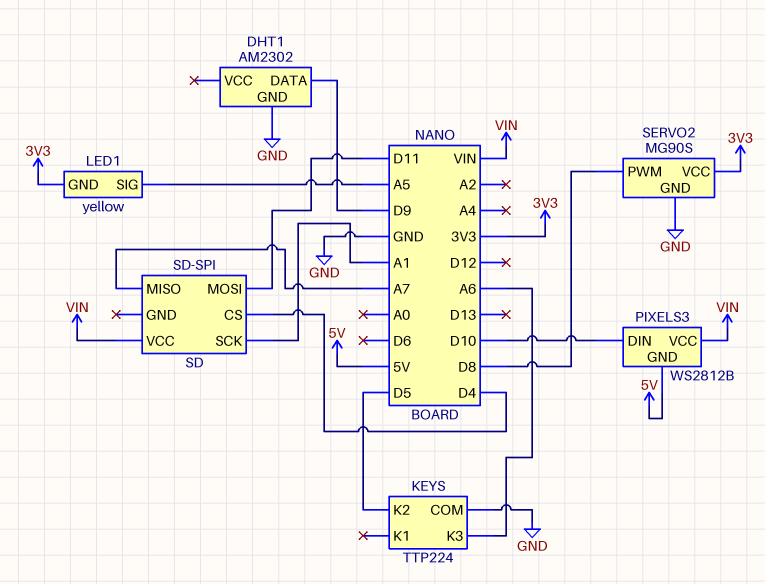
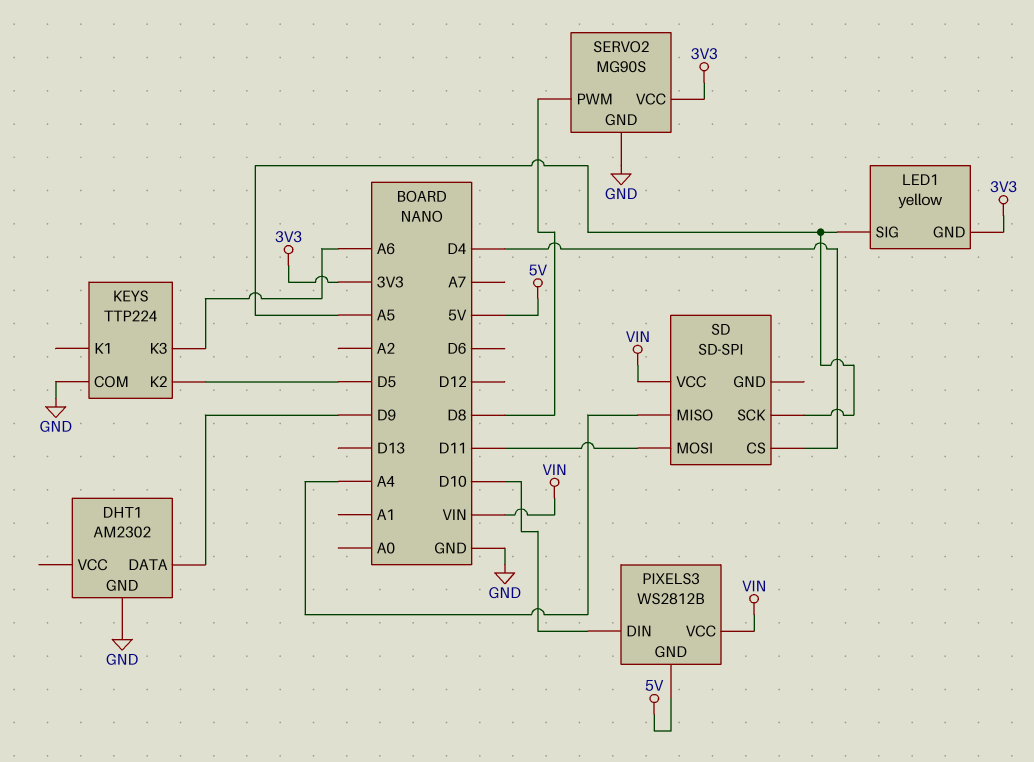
SD pin MISO: A7 -> A4
SD pin SCK: A1 -> A5

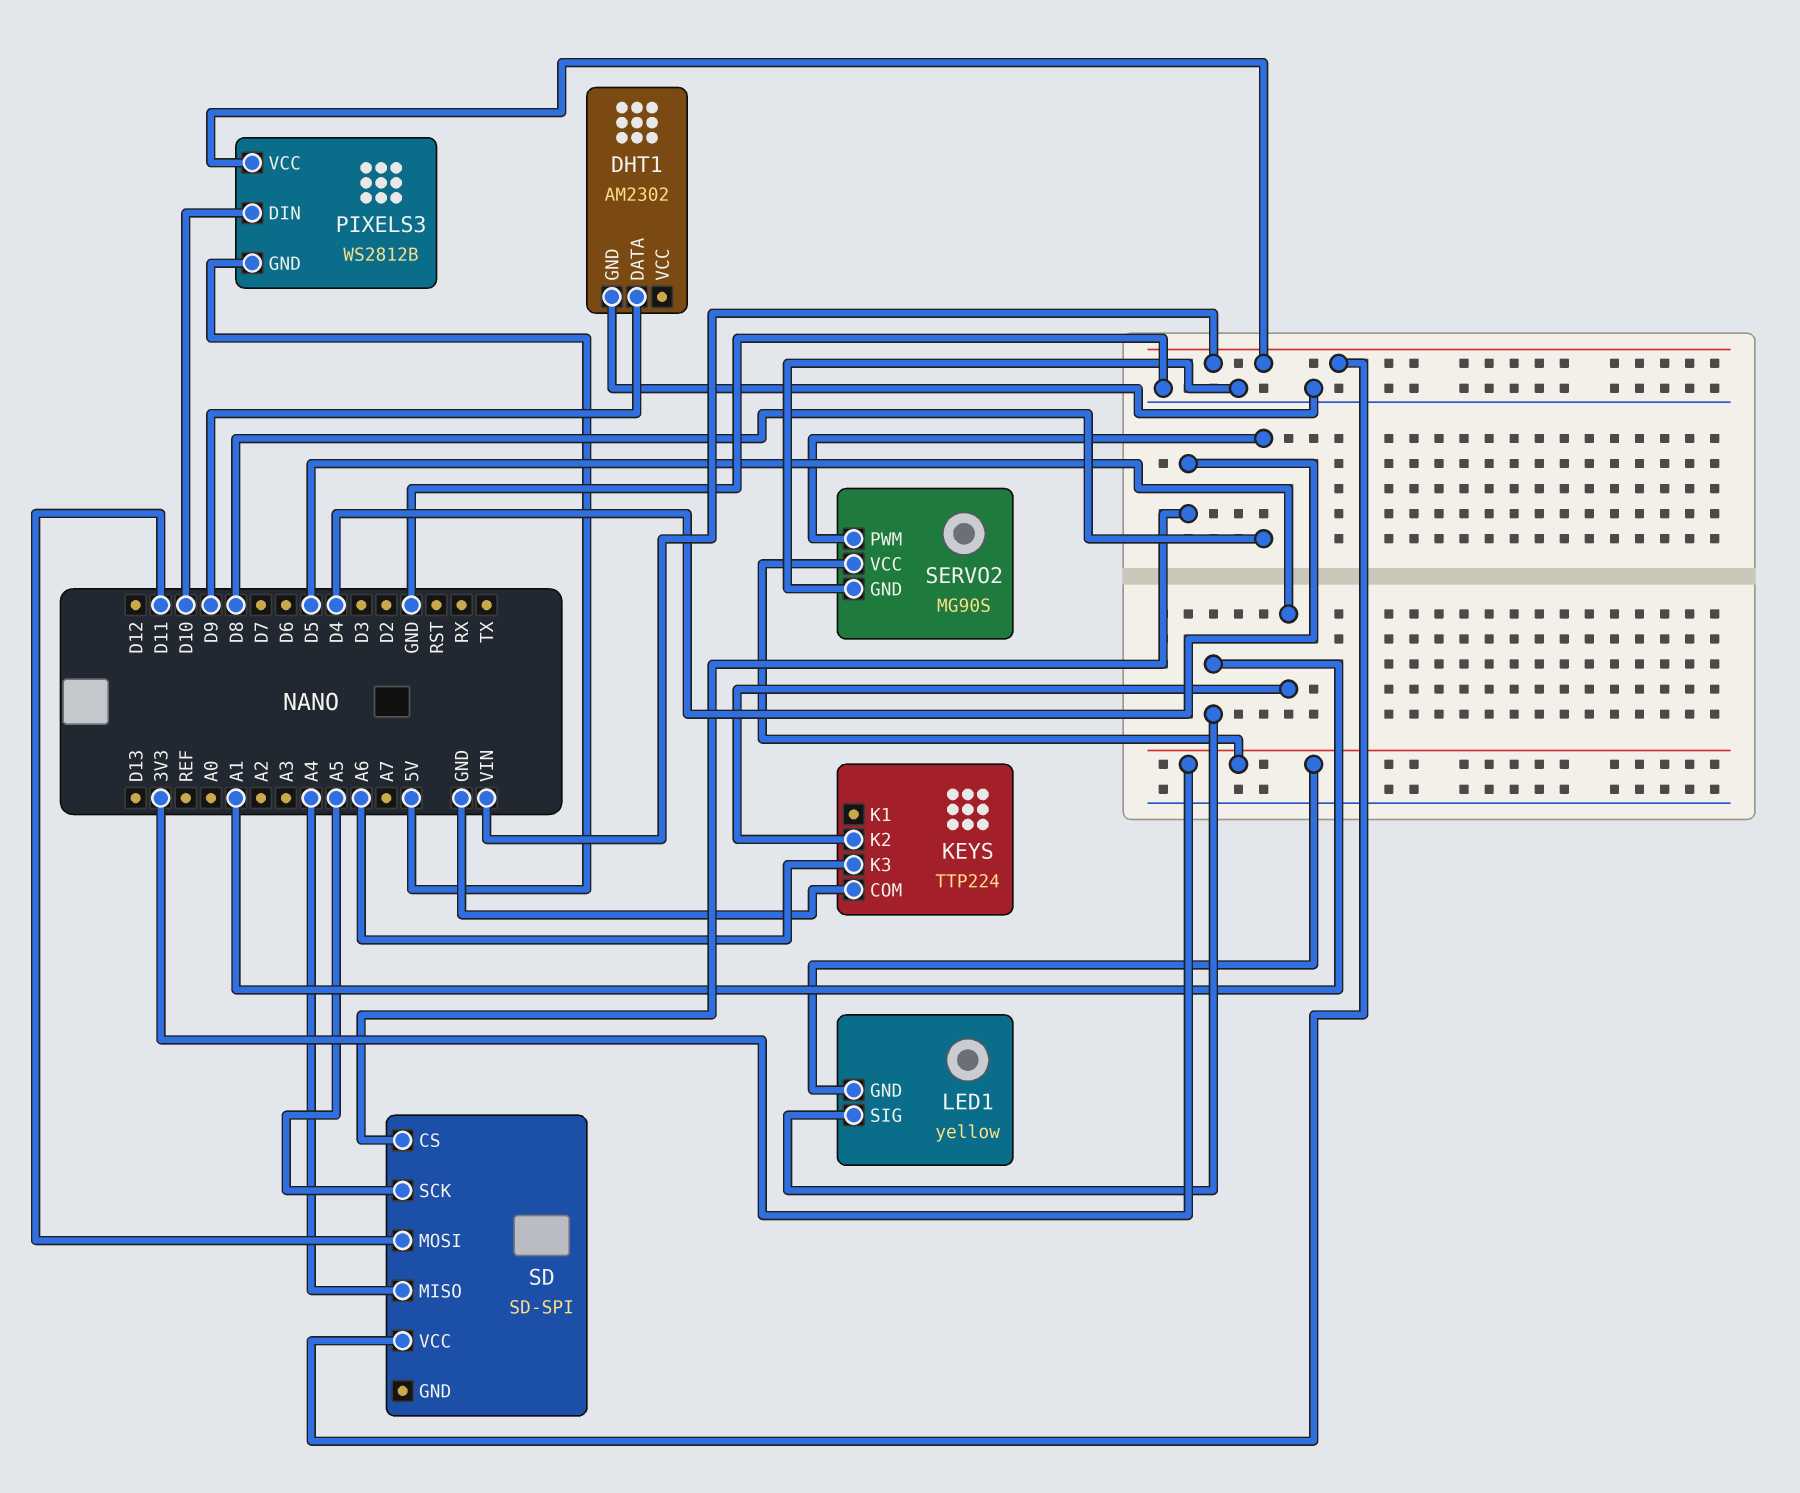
LED1 pin SIG: A5 -> A1

